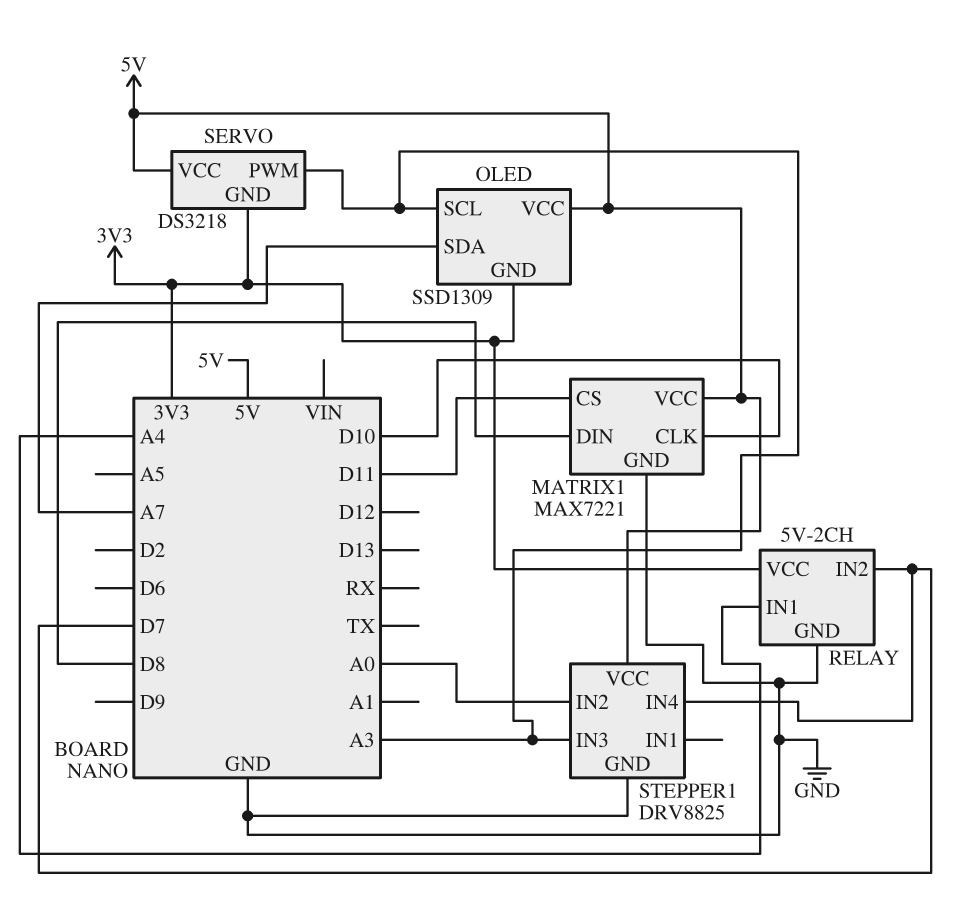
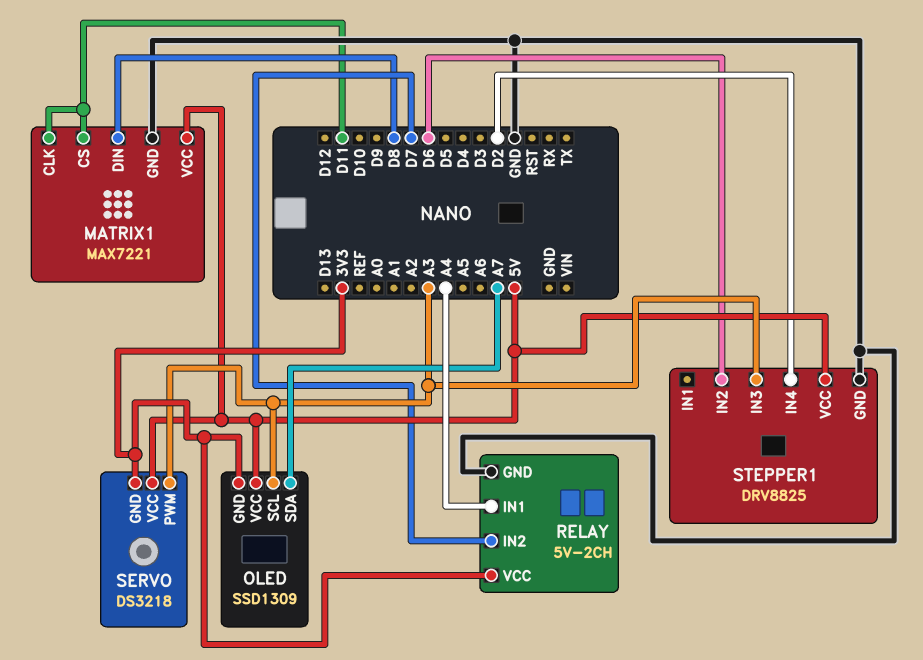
MATRIX1 pin CLK: D10 -> D11
STEPPER1 pin IN2: A0 -> D6
STEPPER1 pin IN4: D7 -> D2

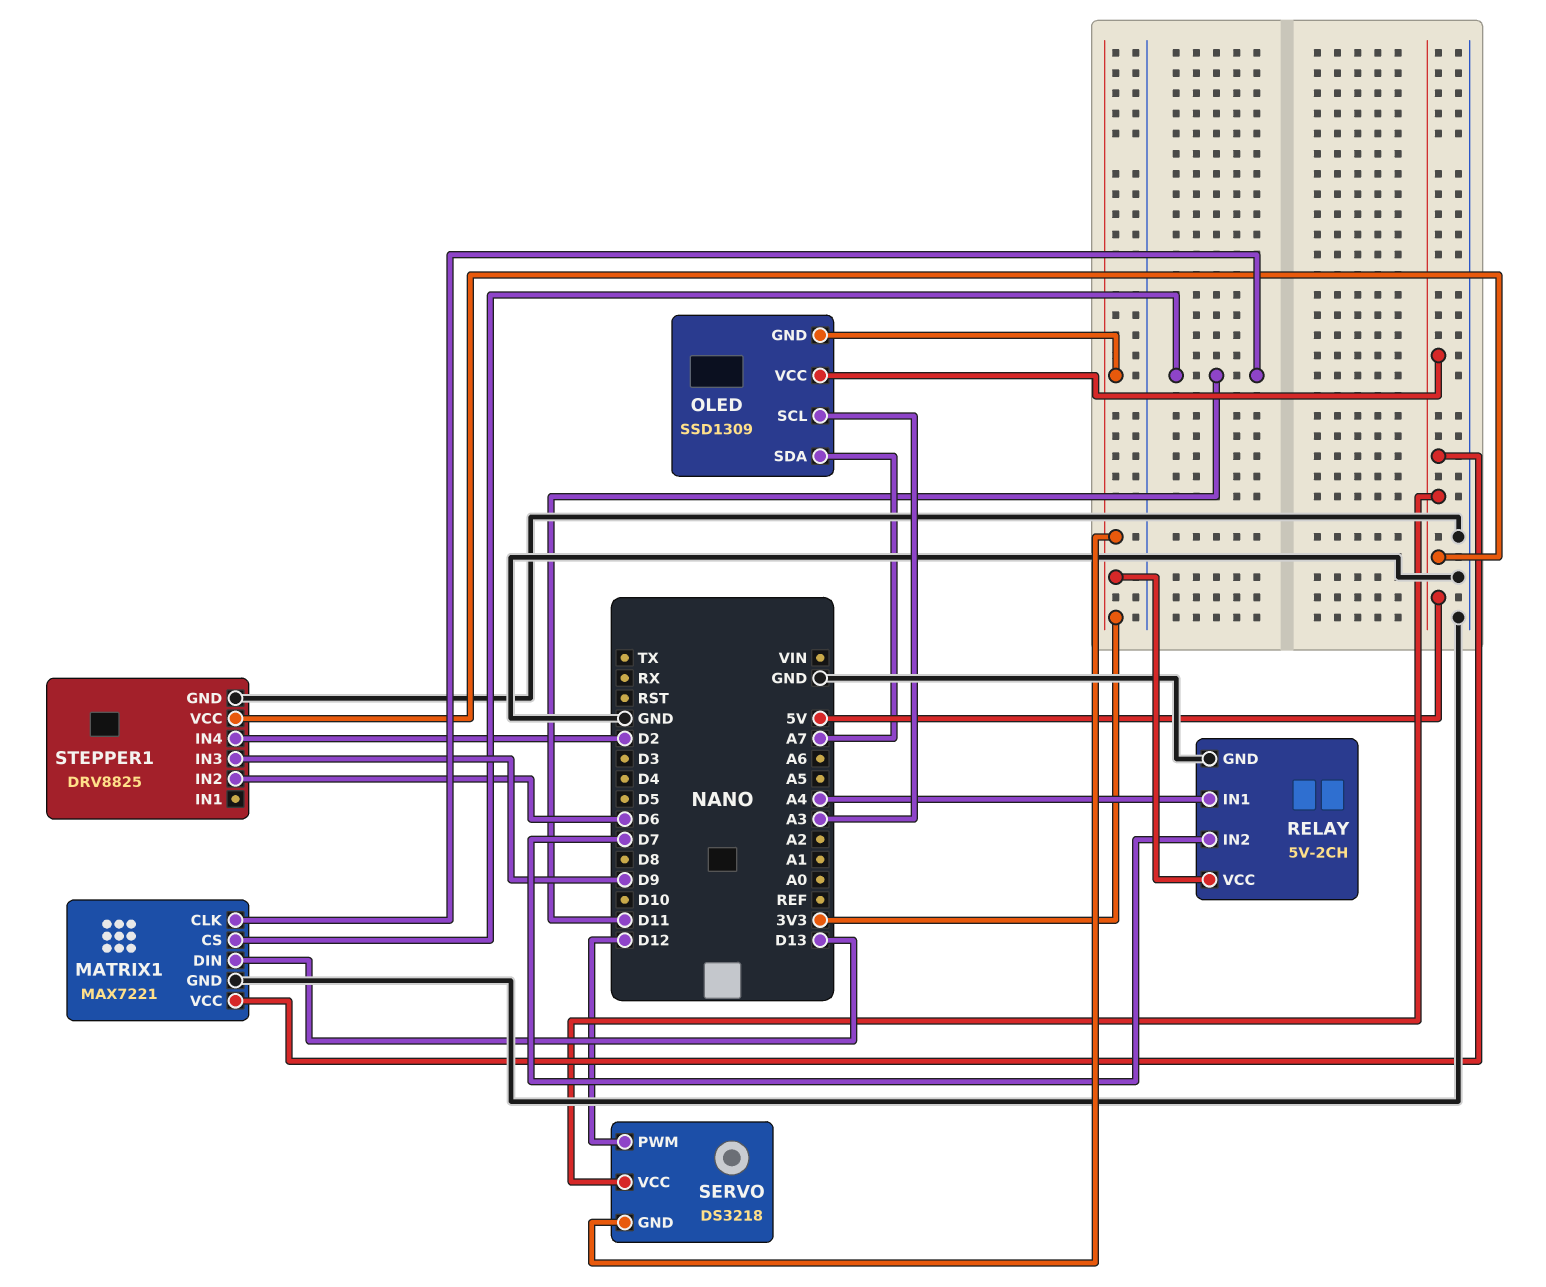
MATRIX1 pin DIN: D8 -> D13
SERVO pin PWM: A3 -> D12
STEPPER1 pin IN3: A3 -> D9

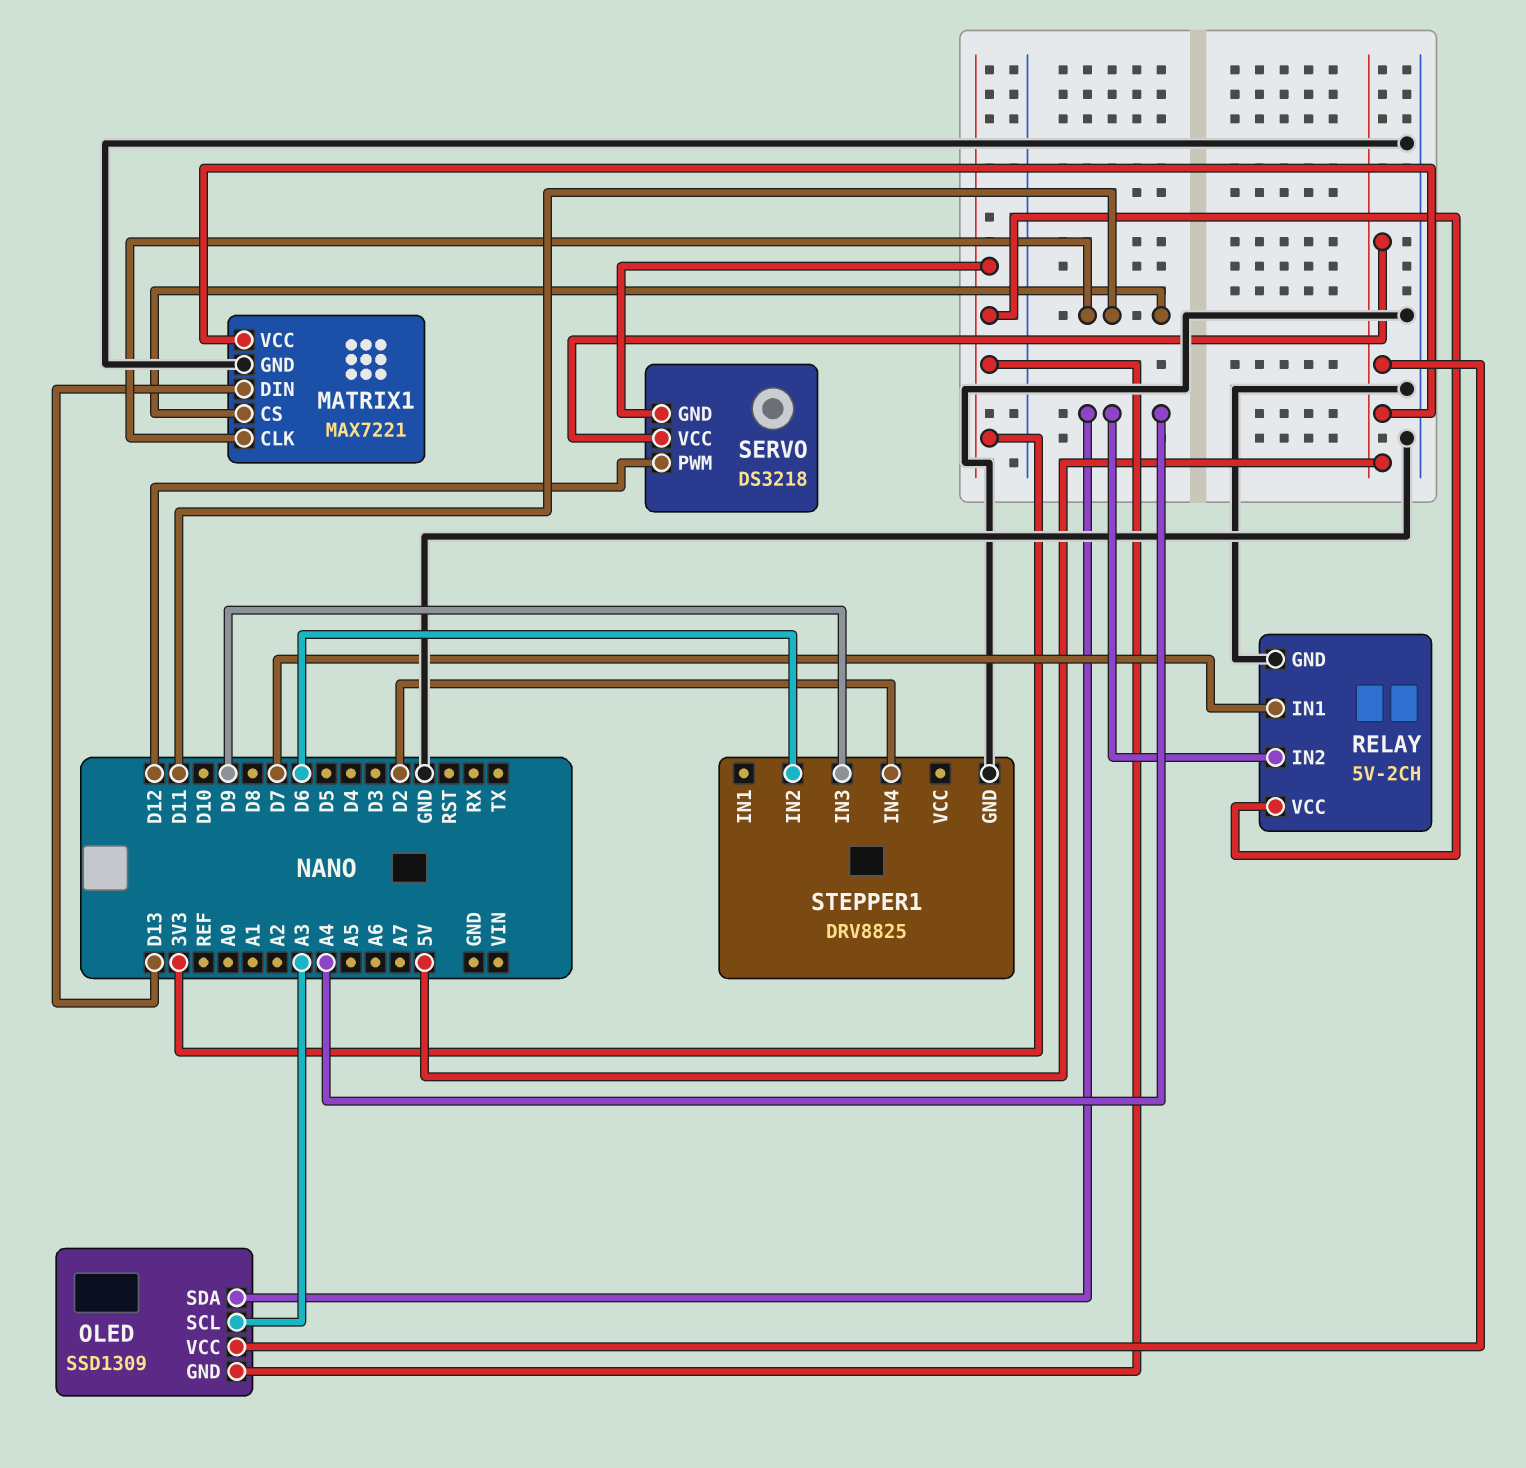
OLED pin SDA: A7 -> A4
RELAY pin IN1: A4 -> D7
RELAY pin IN2: D7 -> A4
STEPPER1 pin VCC: 5V -> none

